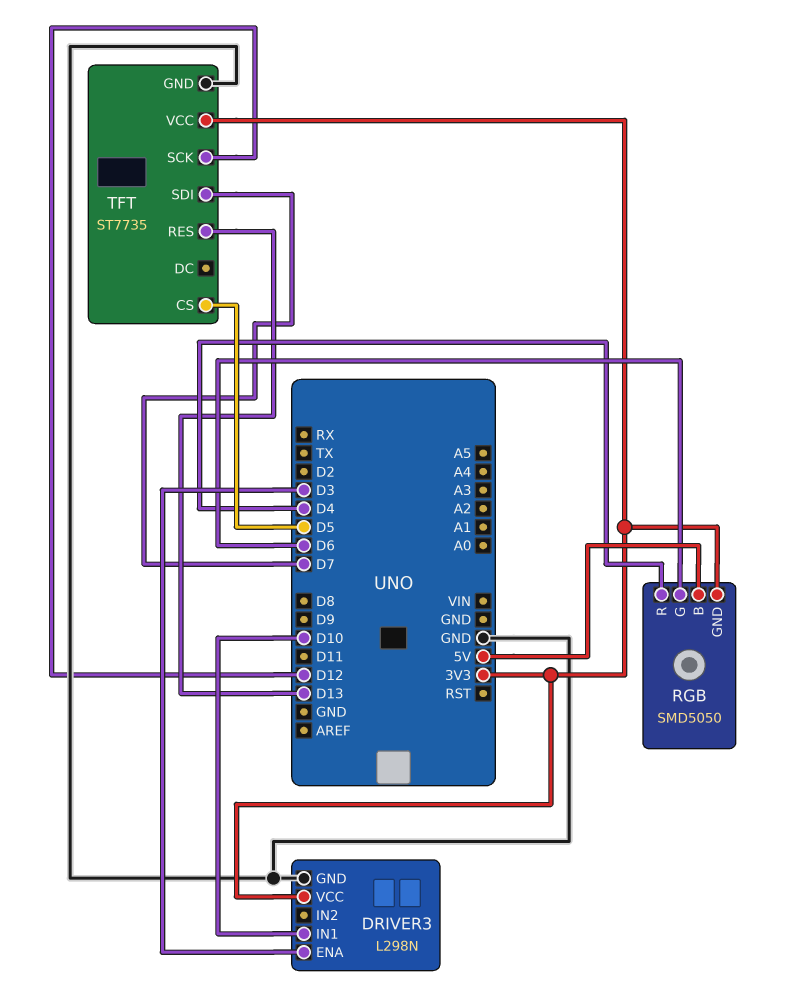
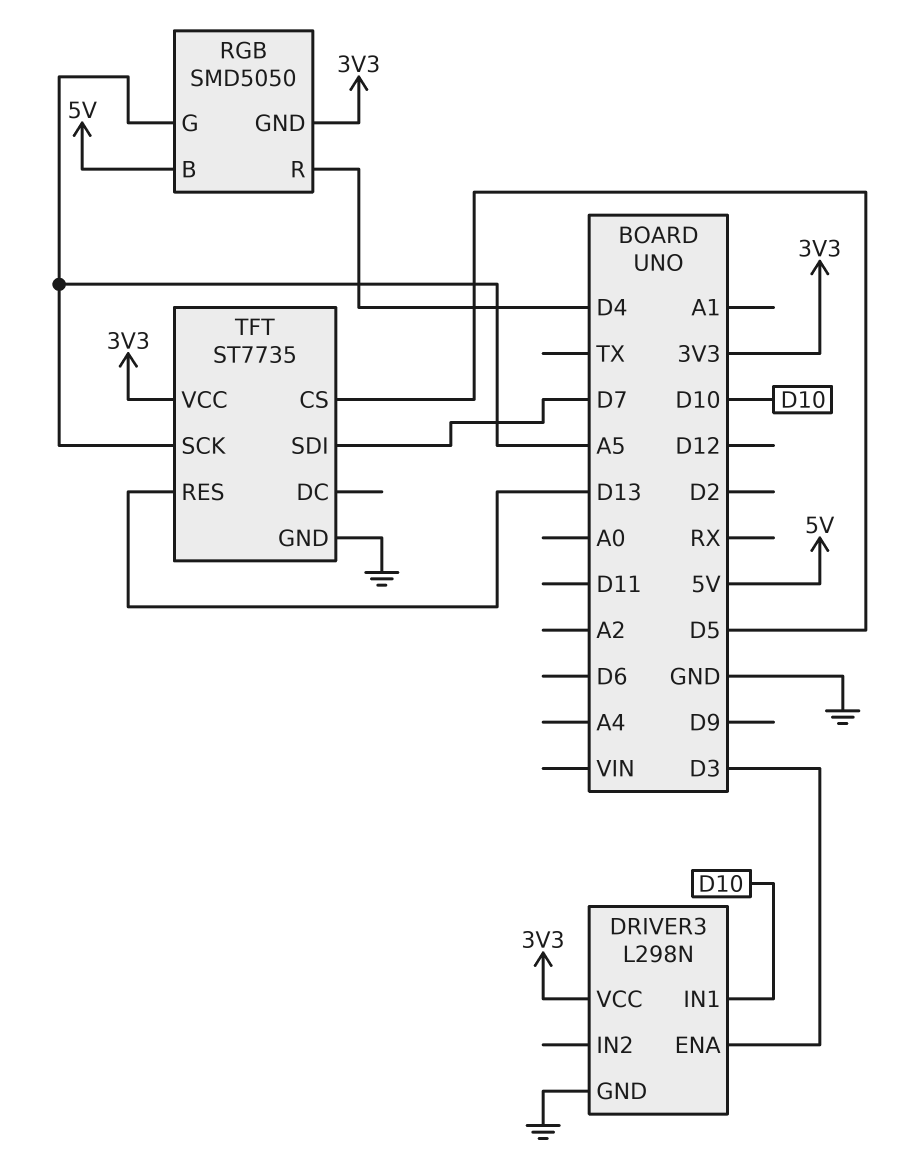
RGB pin G: D6 -> A5
TFT pin SCK: D12 -> A5

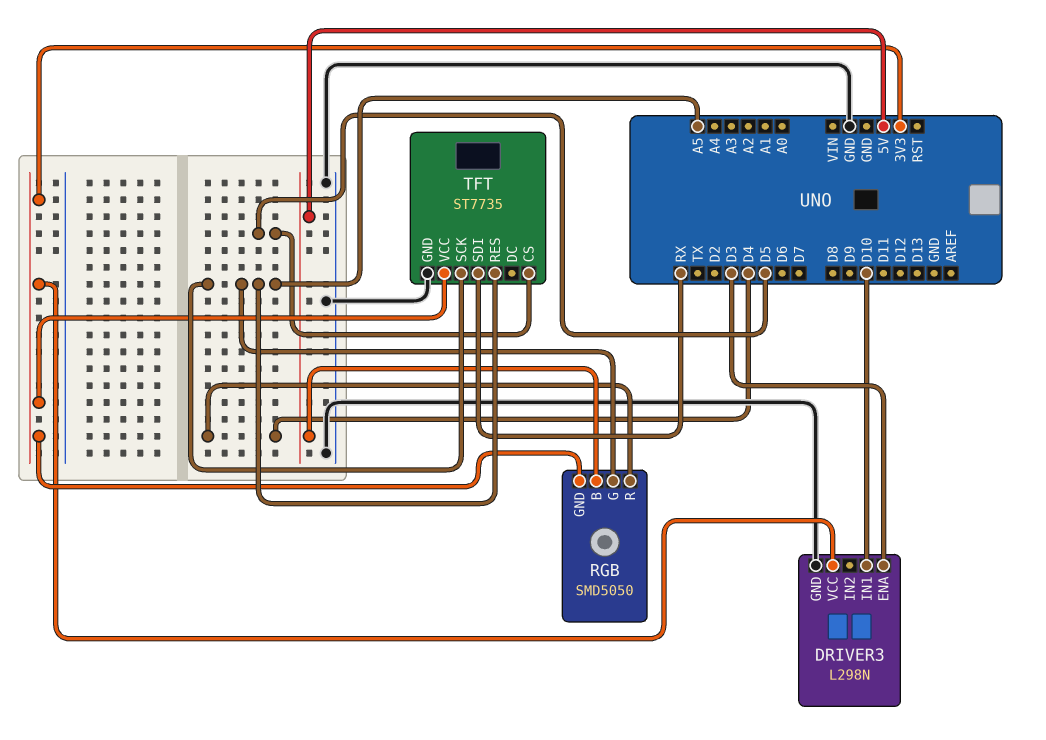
TFT pin RES: D13 -> A5
TFT pin SDI: D7 -> RX

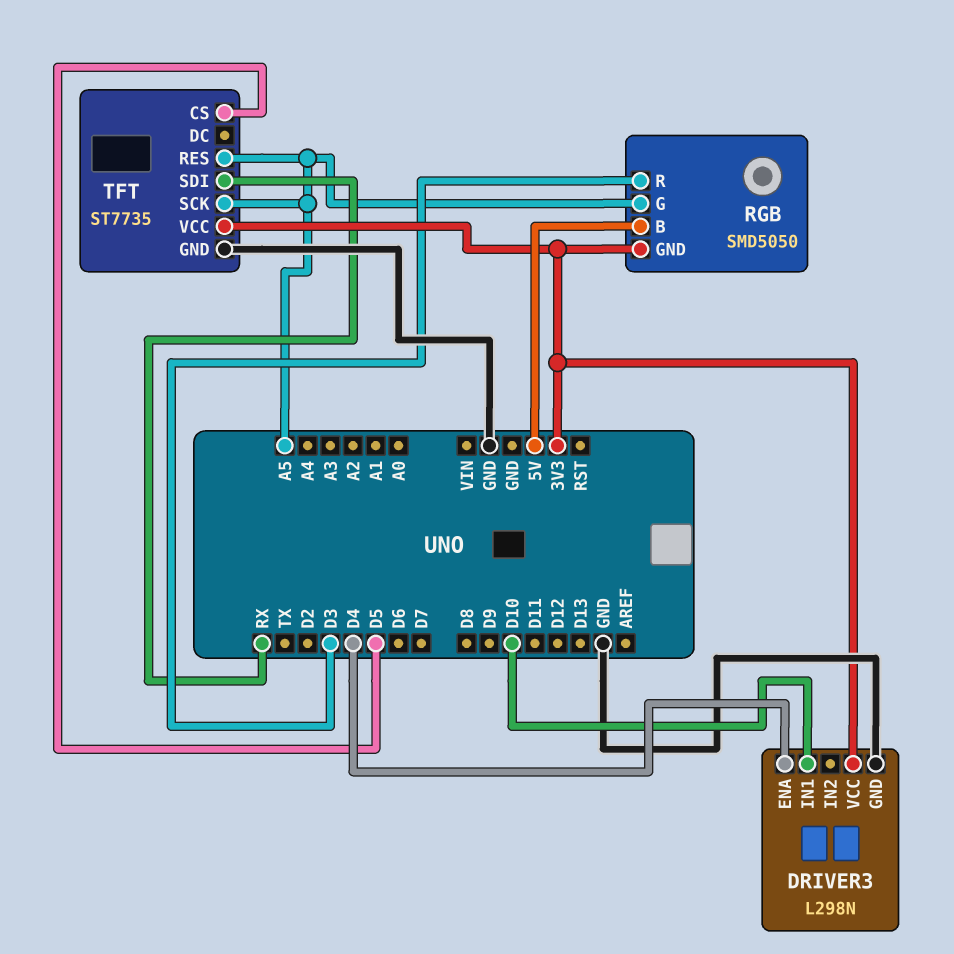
DRIVER3 pin ENA: D3 -> D4
RGB pin R: D4 -> D3

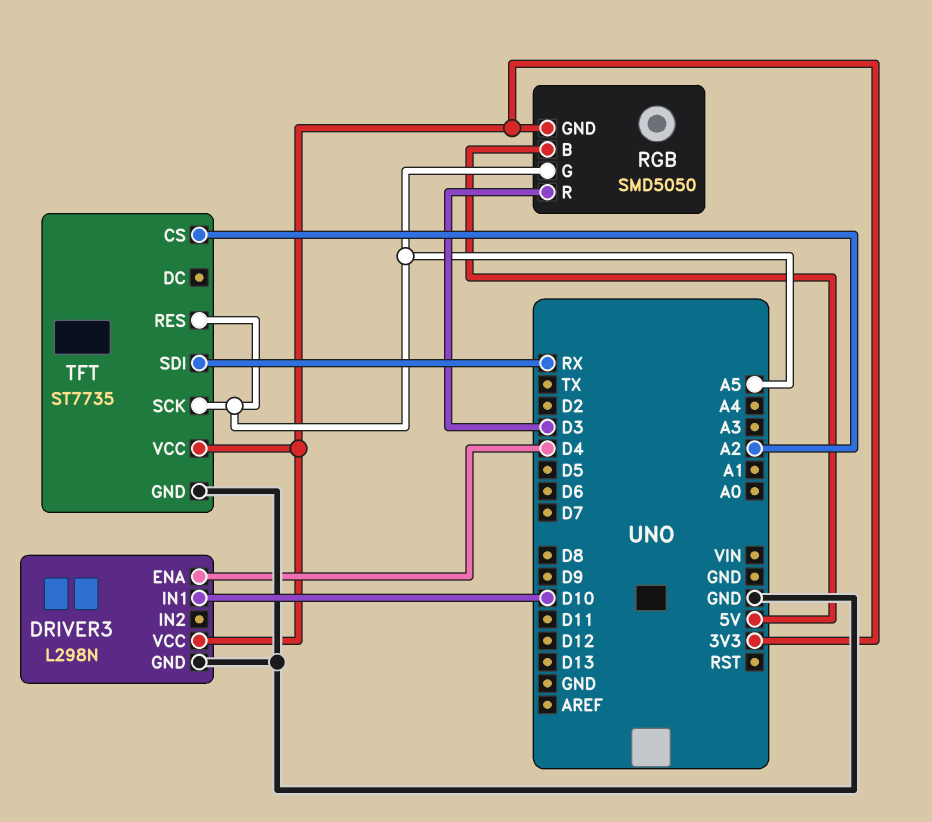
TFT pin CS: D5 -> A2

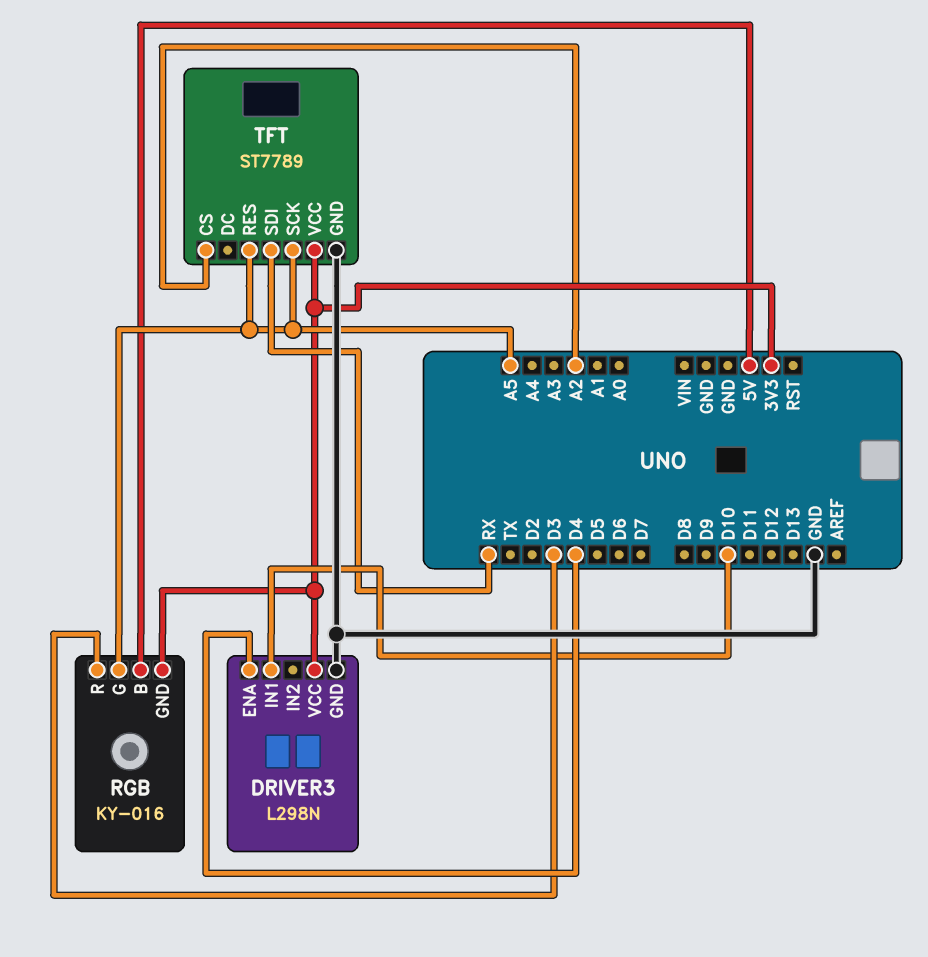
RGB: SMD5050 -> KY-016
TFT: ST7735 -> ST7789

